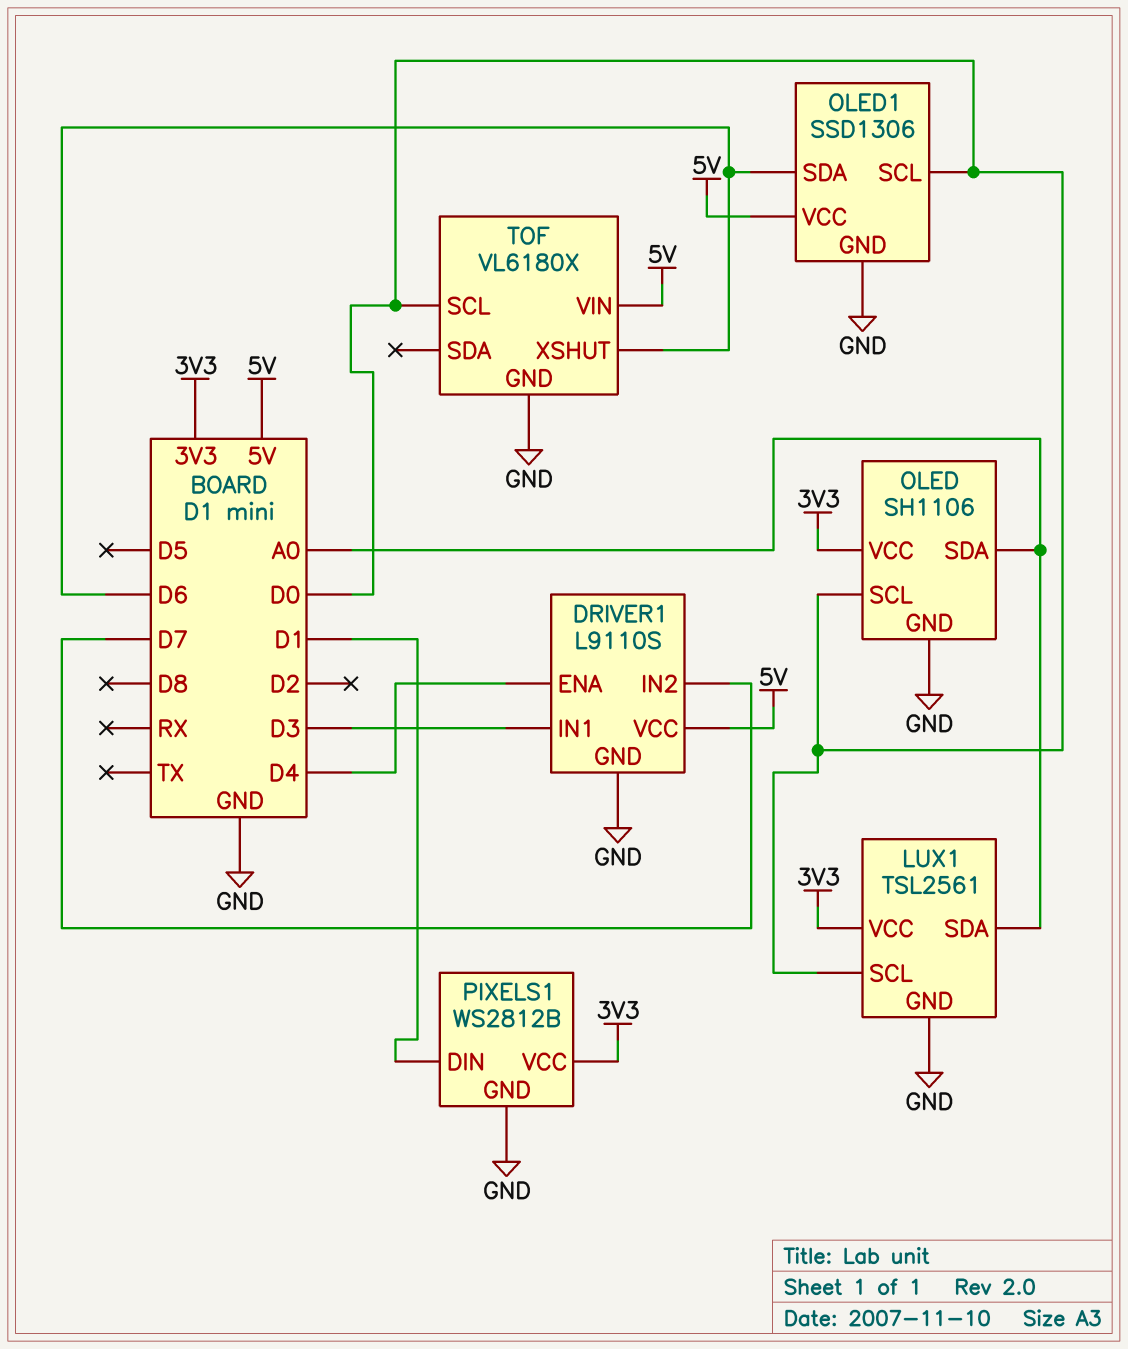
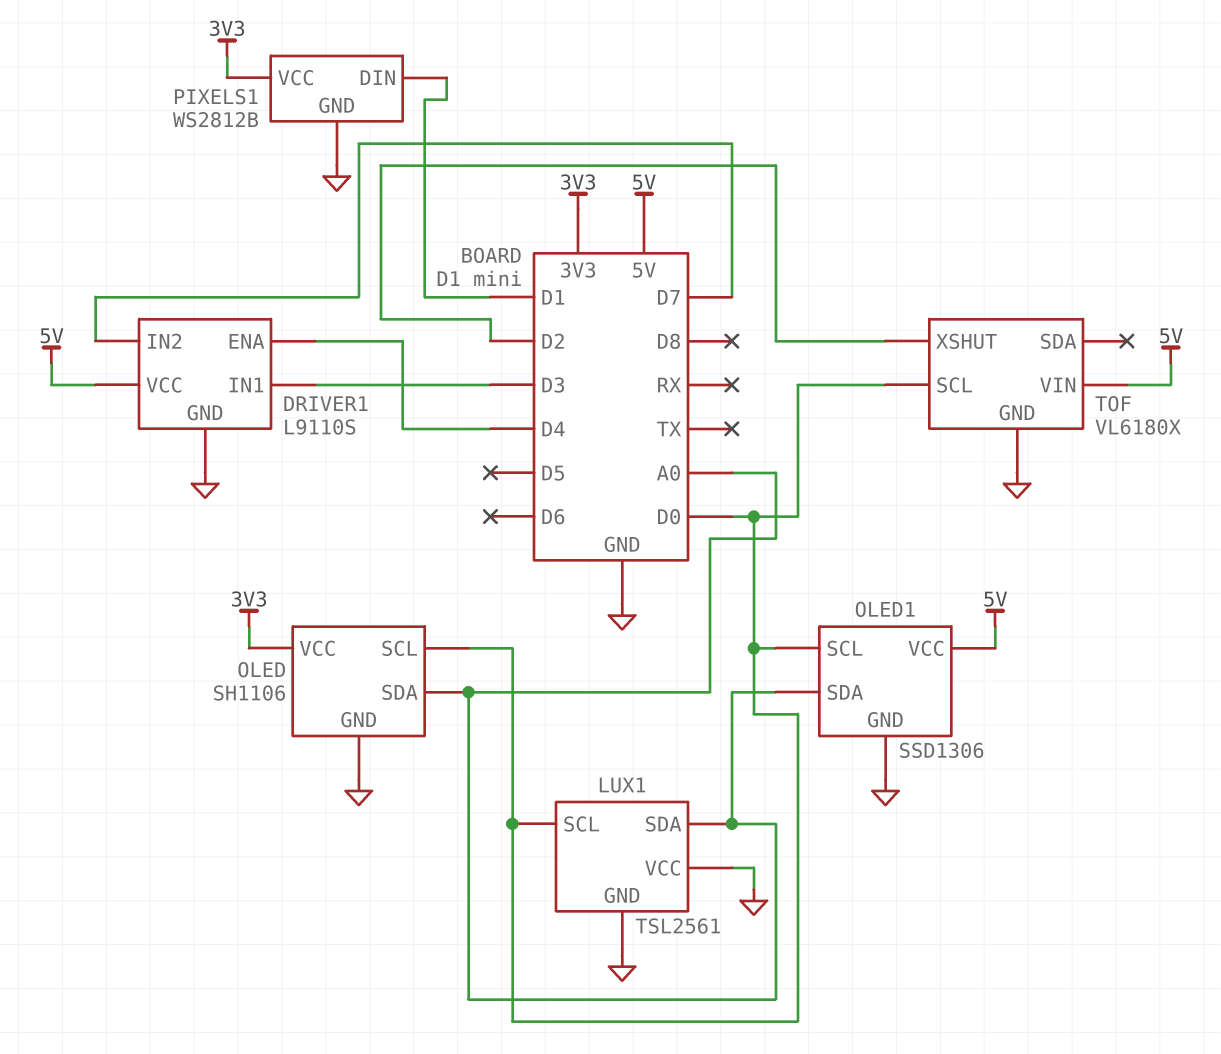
LUX1 pin VCC: 3V3 -> GND
OLED1 pin SDA: D6 -> A0
TOF pin XSHUT: D6 -> D2

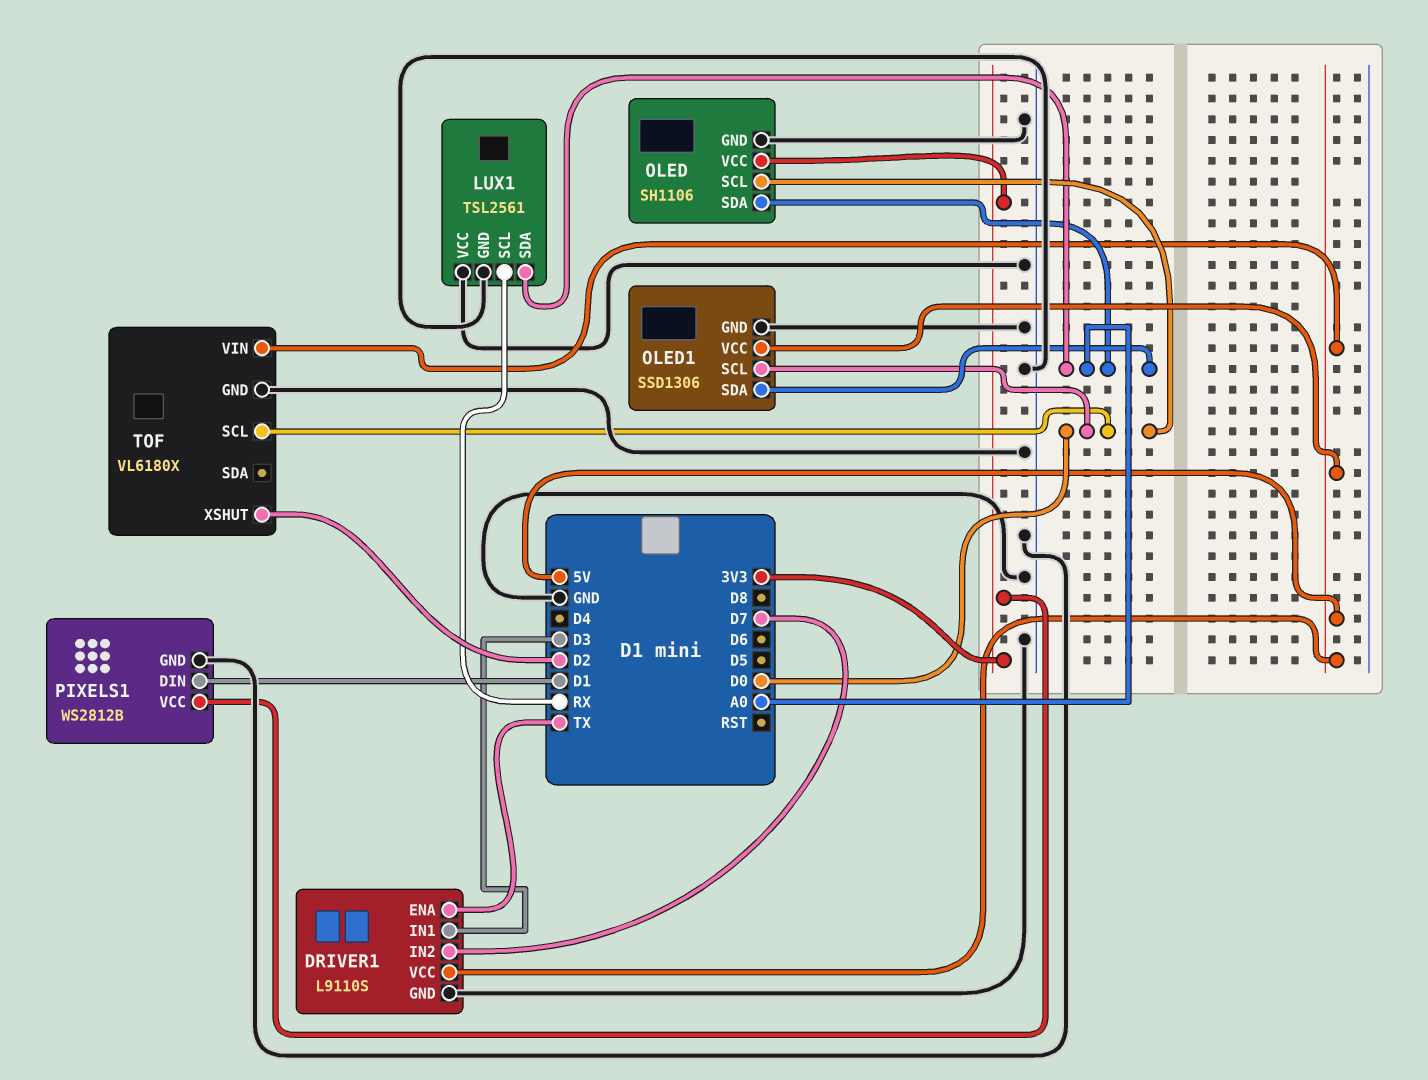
DRIVER1 pin ENA: D4 -> TX
LUX1 pin SCL: D0 -> RX

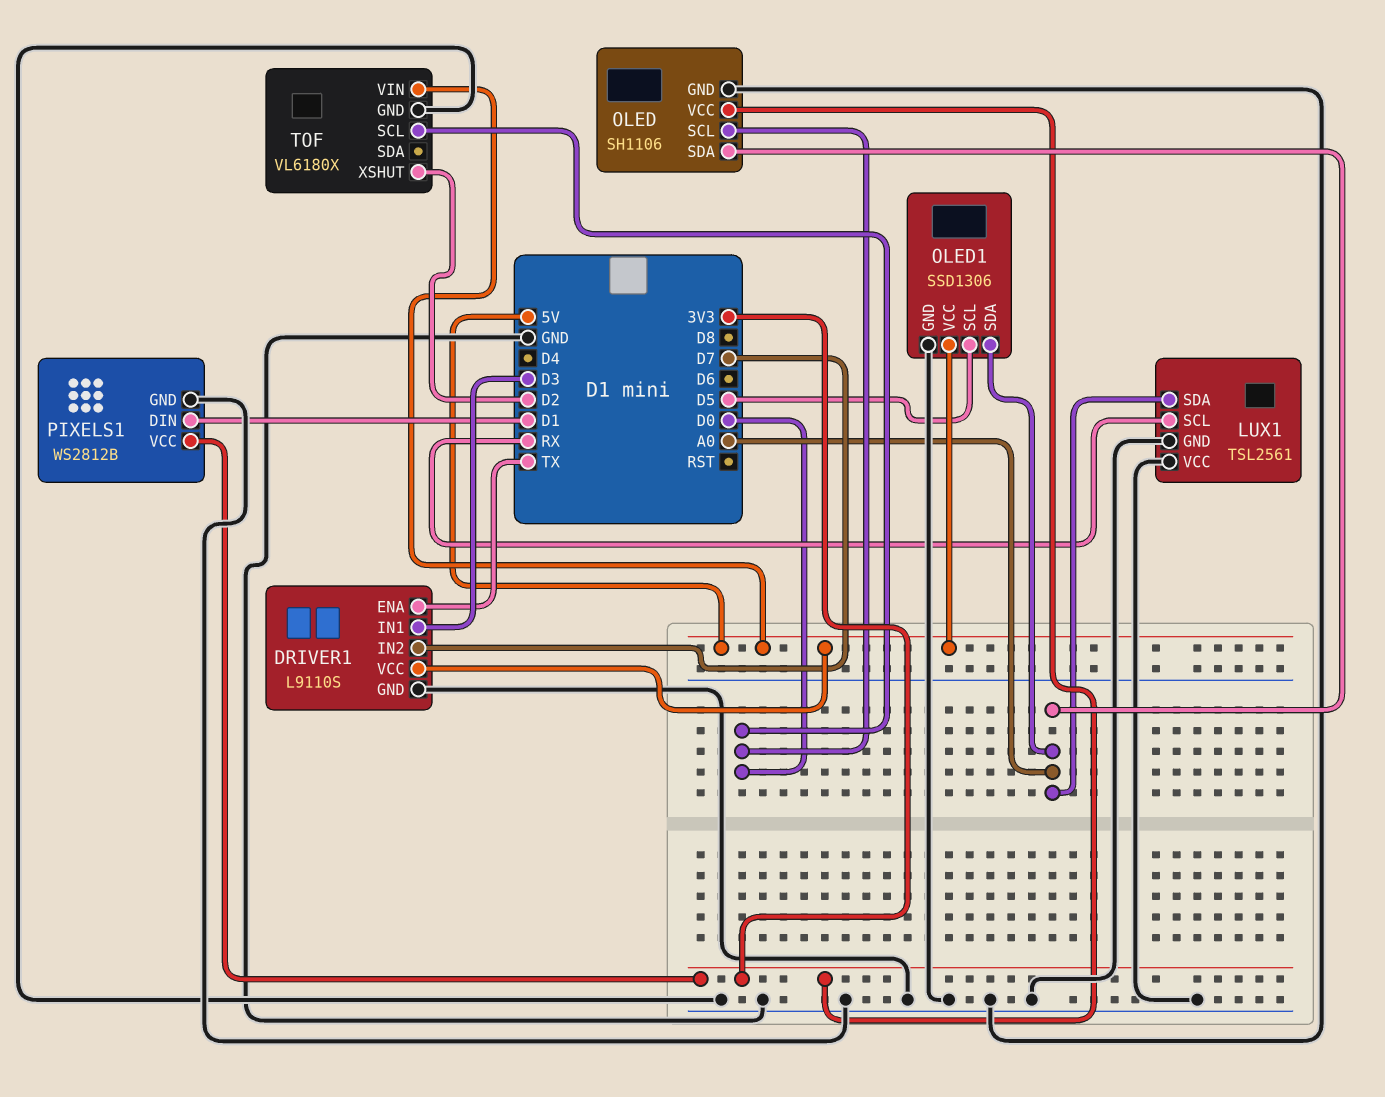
OLED1 pin SCL: D0 -> D5

